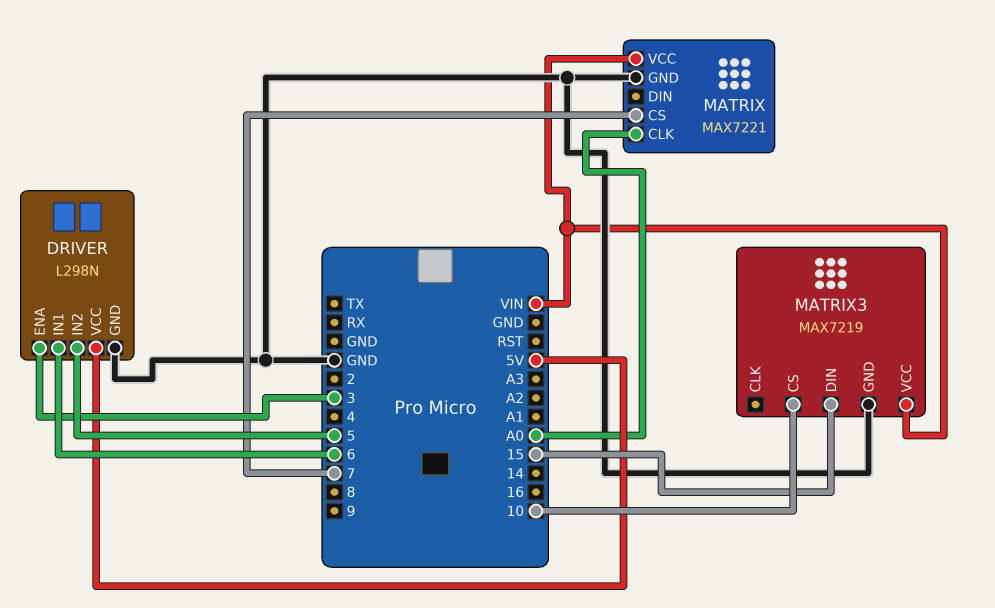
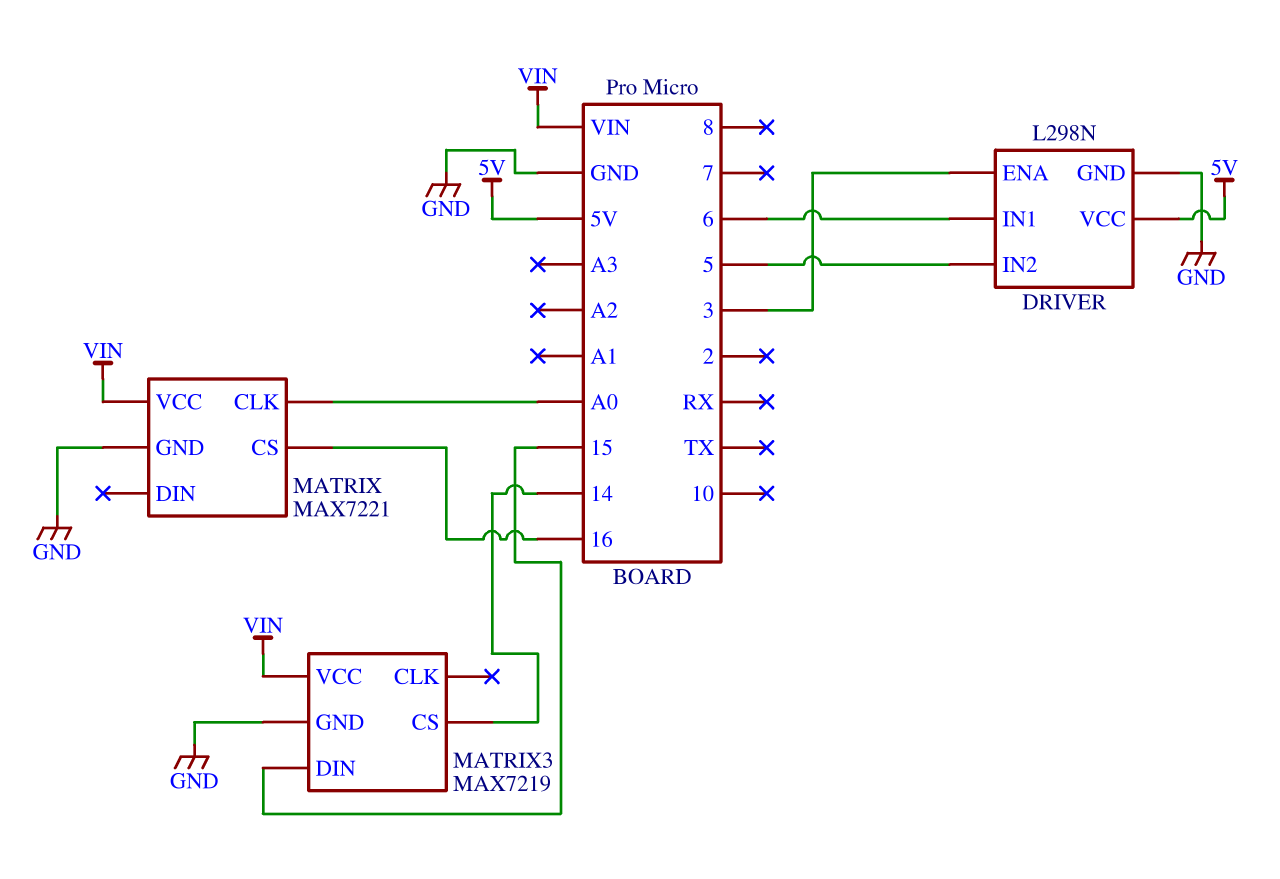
MATRIX pin CS: 7 -> 16
MATRIX3 pin CS: 10 -> 14

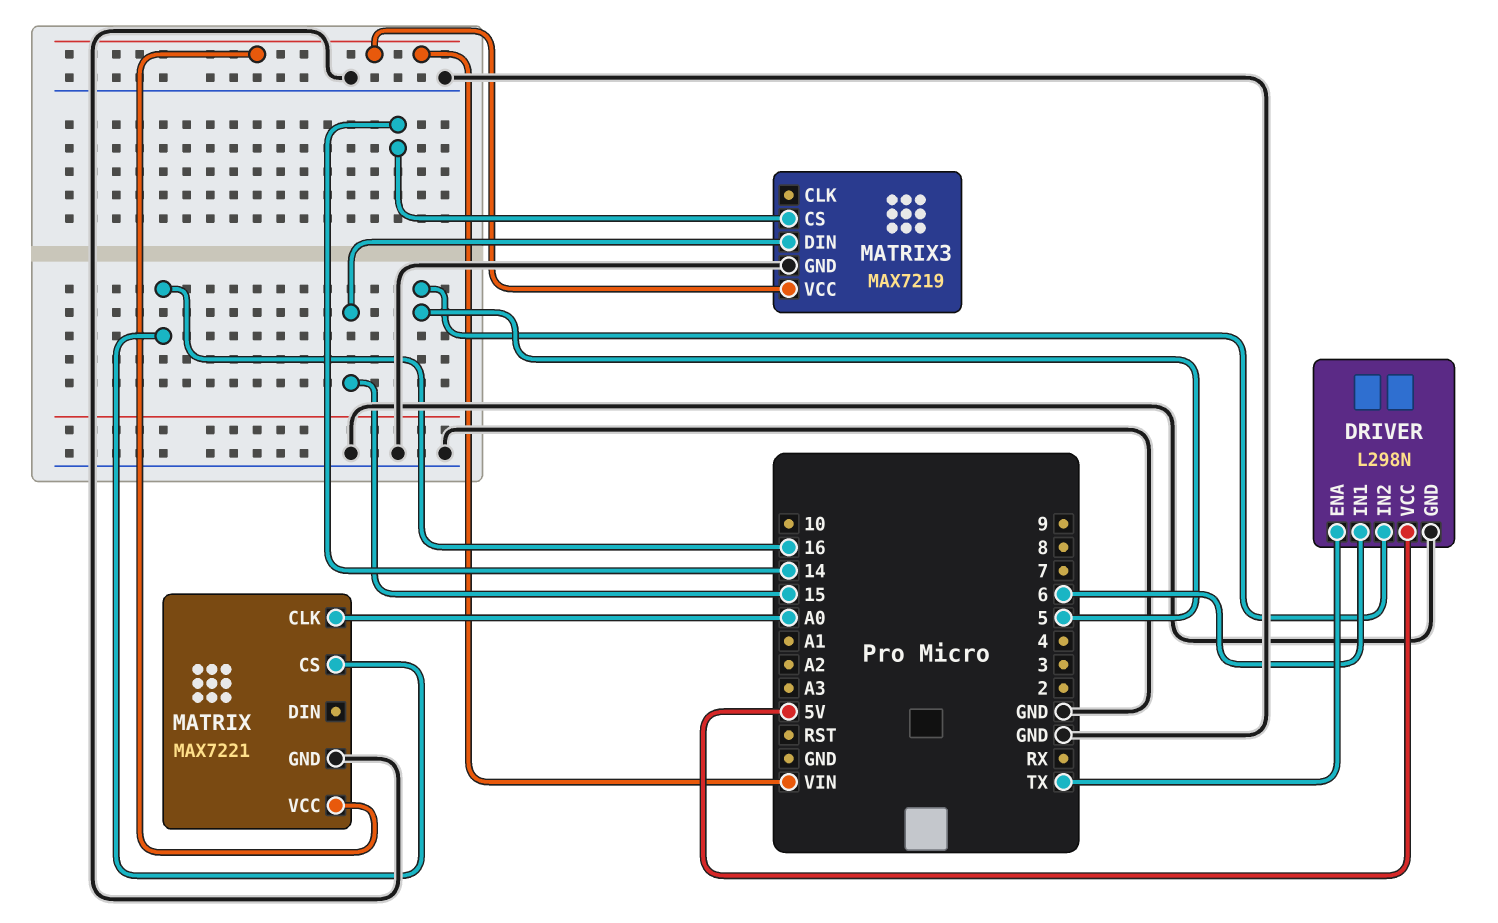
DRIVER pin ENA: 3 -> TX

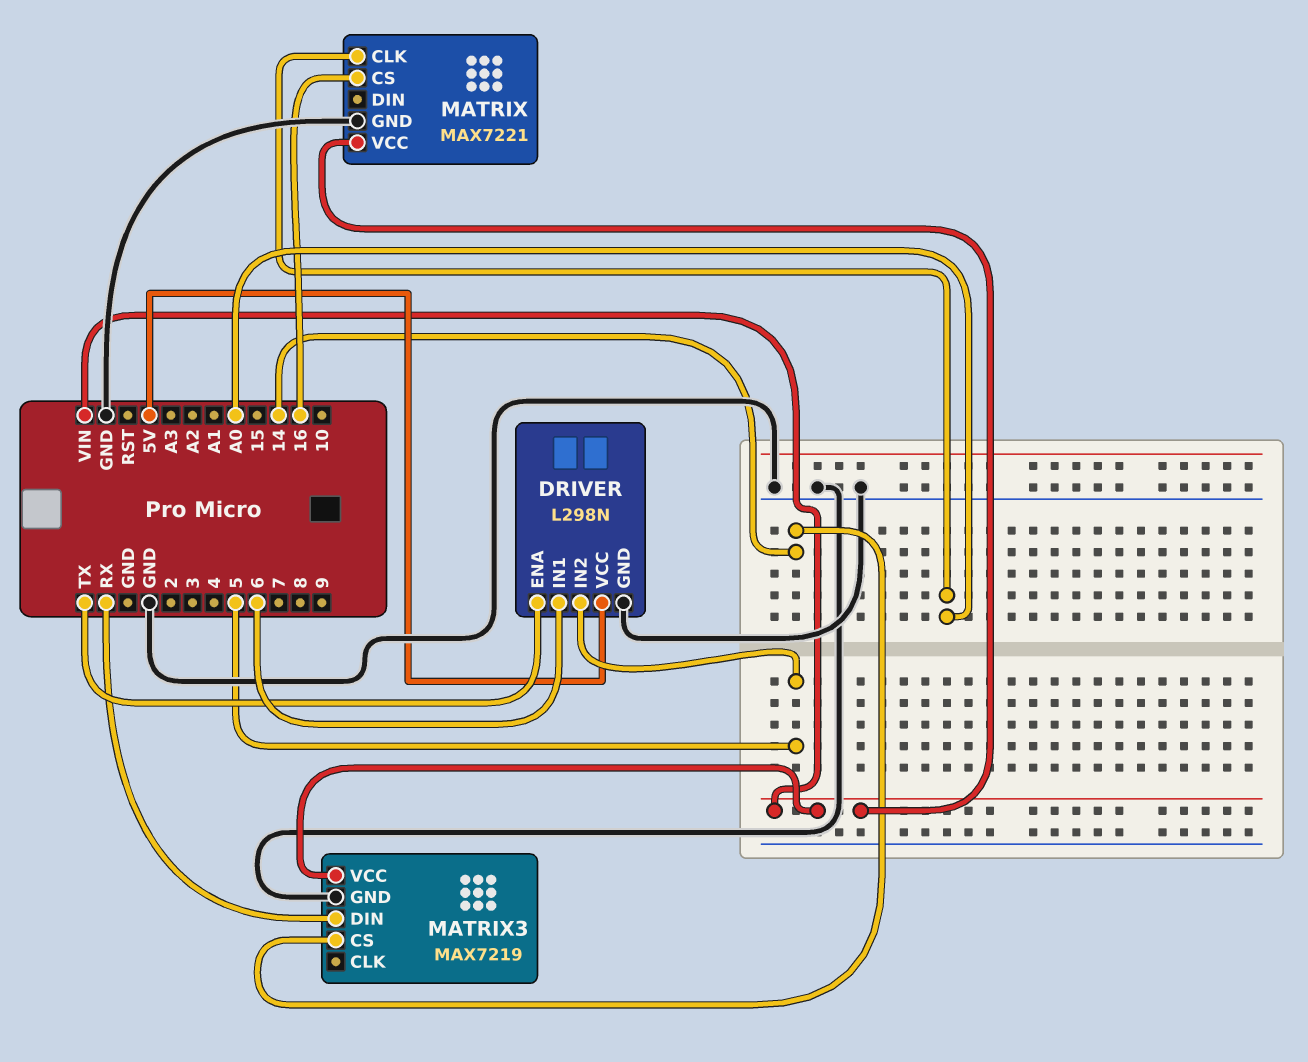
MATRIX3 pin DIN: 15 -> RX

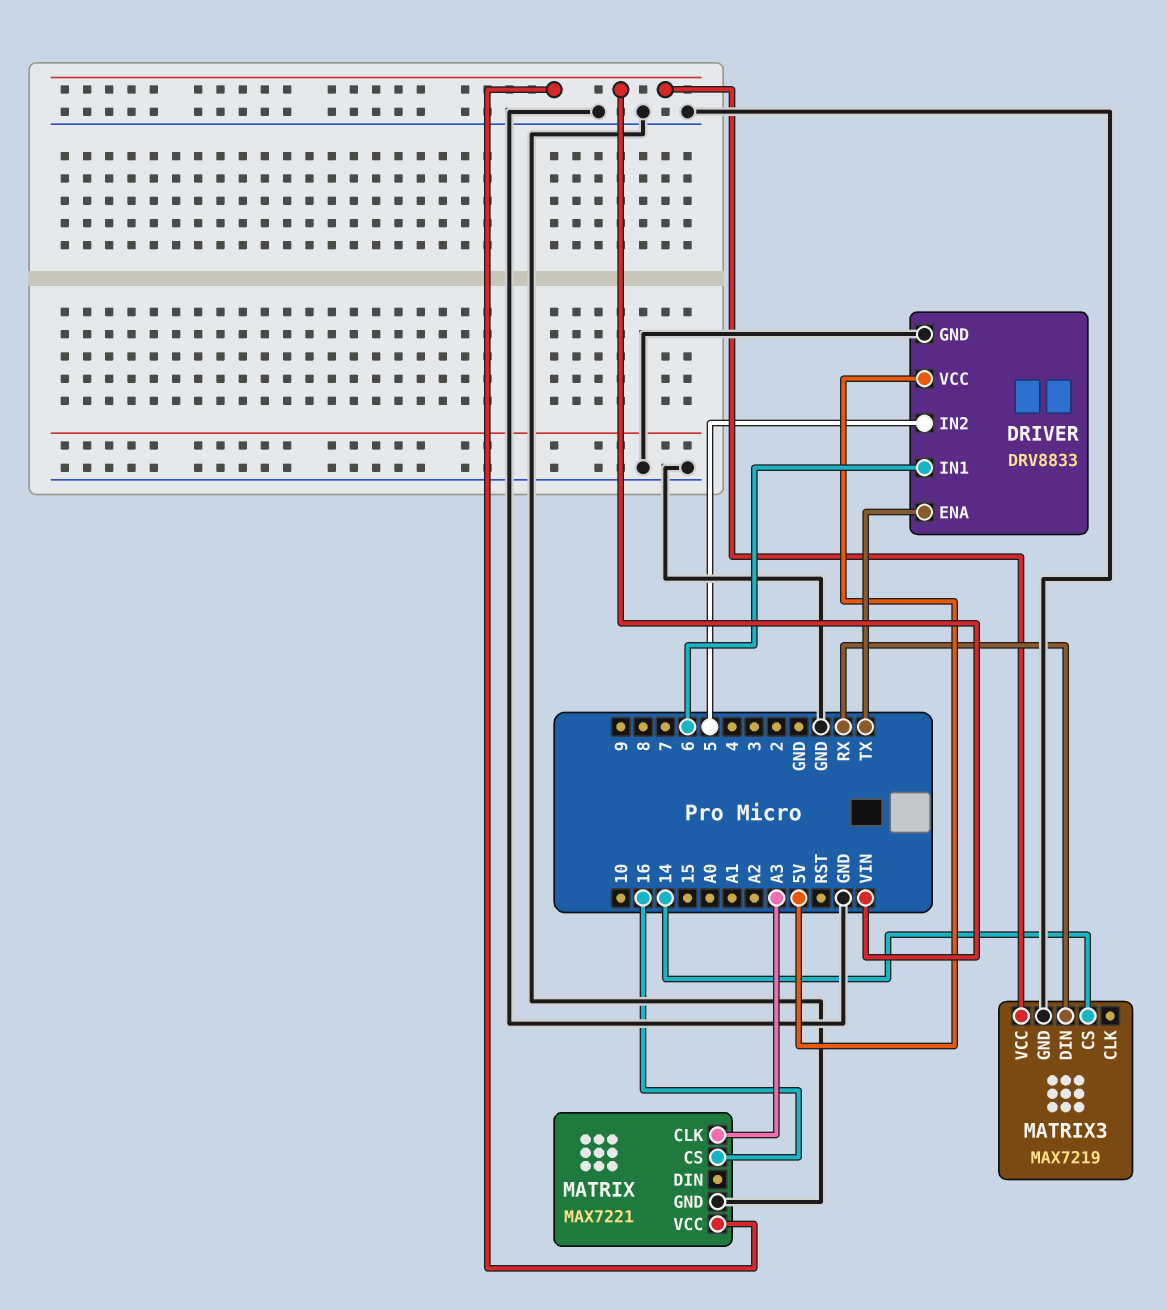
DRIVER: L298N -> DRV8833
MATRIX pin CLK: A0 -> A3

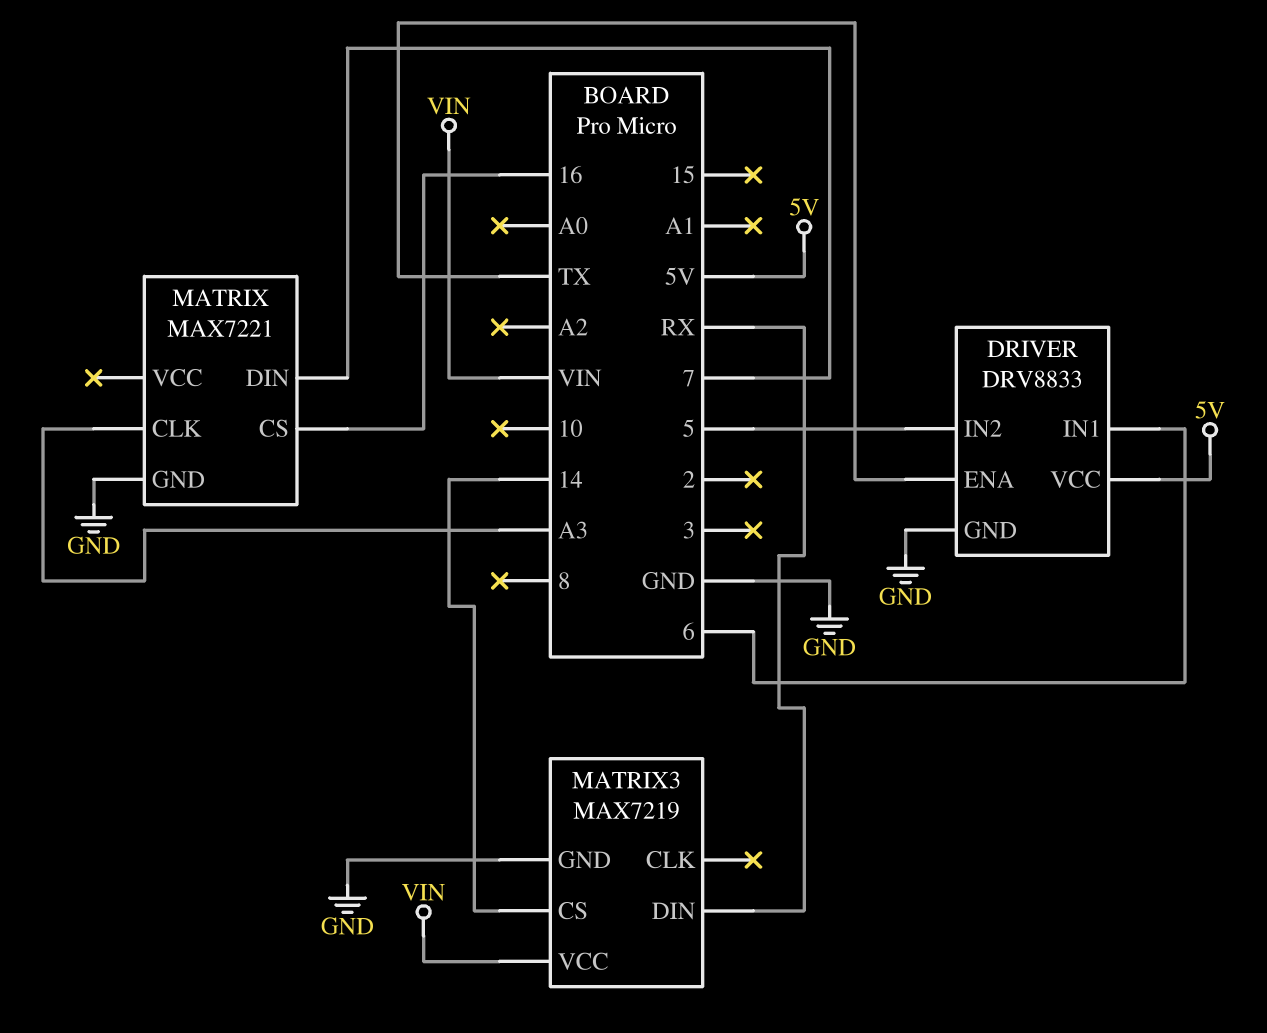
MATRIX pin DIN: none -> 7
MATRIX pin VCC: VIN -> none

